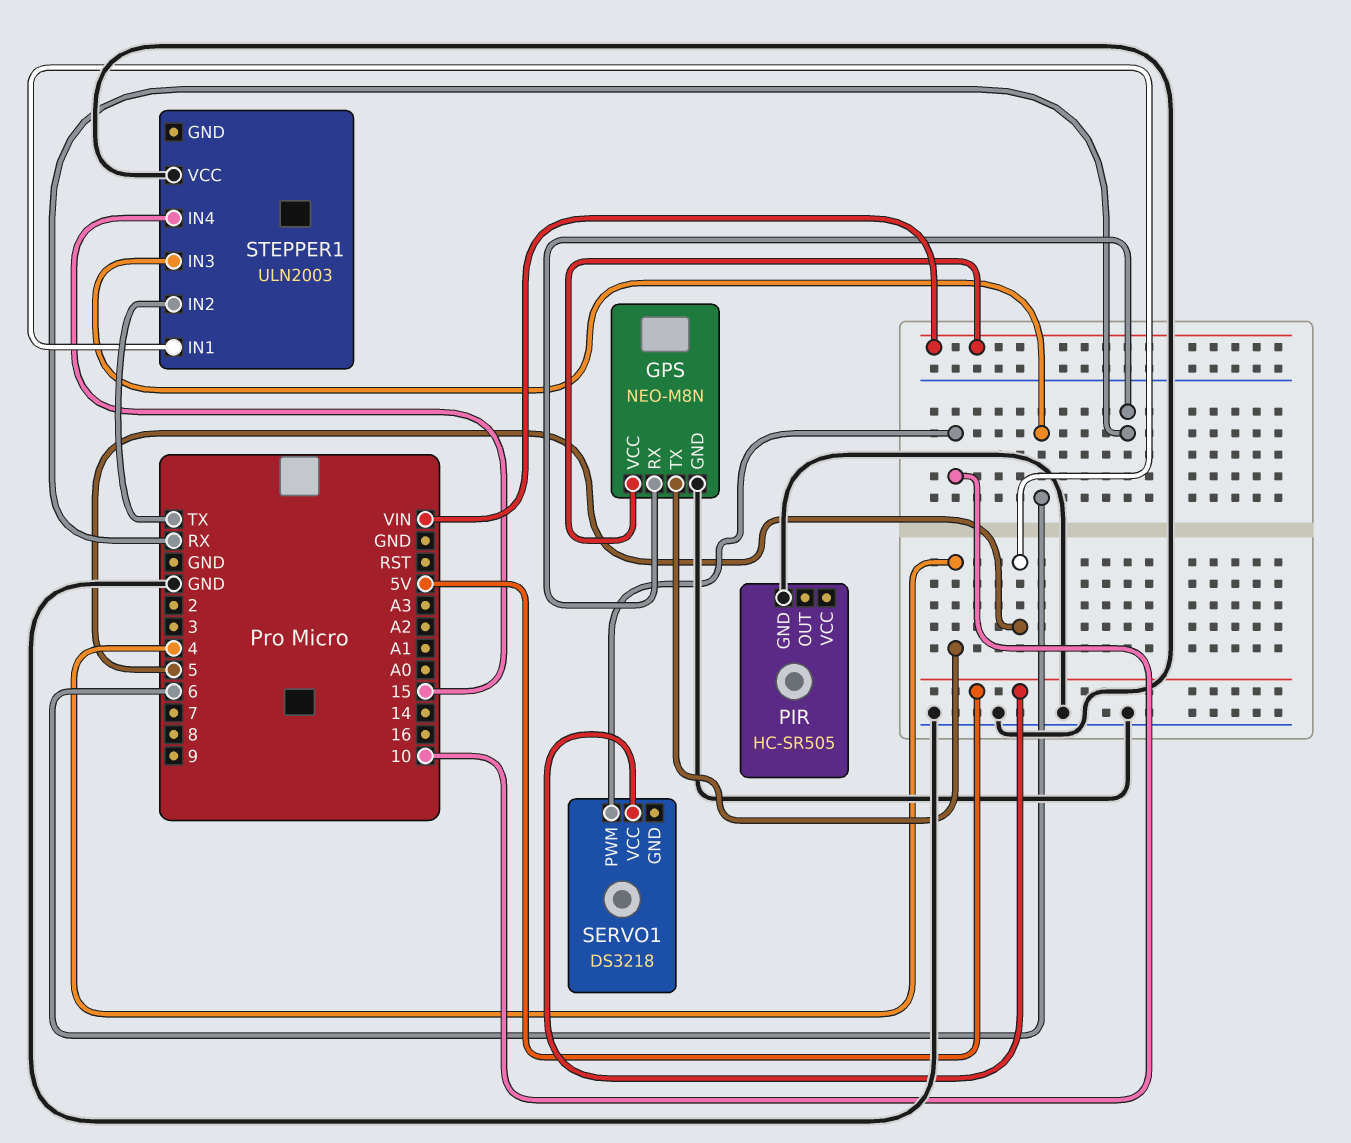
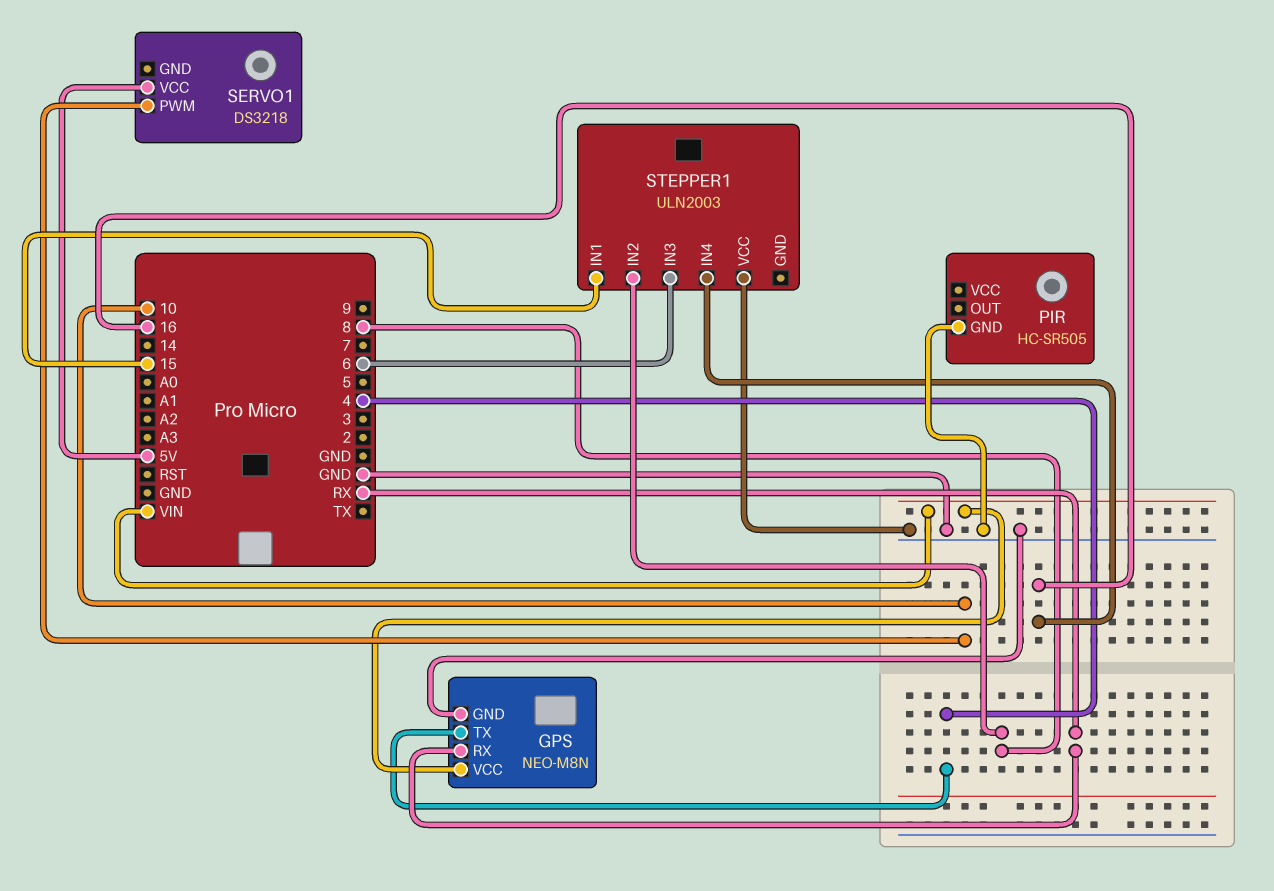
STEPPER1 pin IN1: 5 -> 15
STEPPER1 pin IN2: TX -> 8
STEPPER1 pin IN4: 15 -> 16

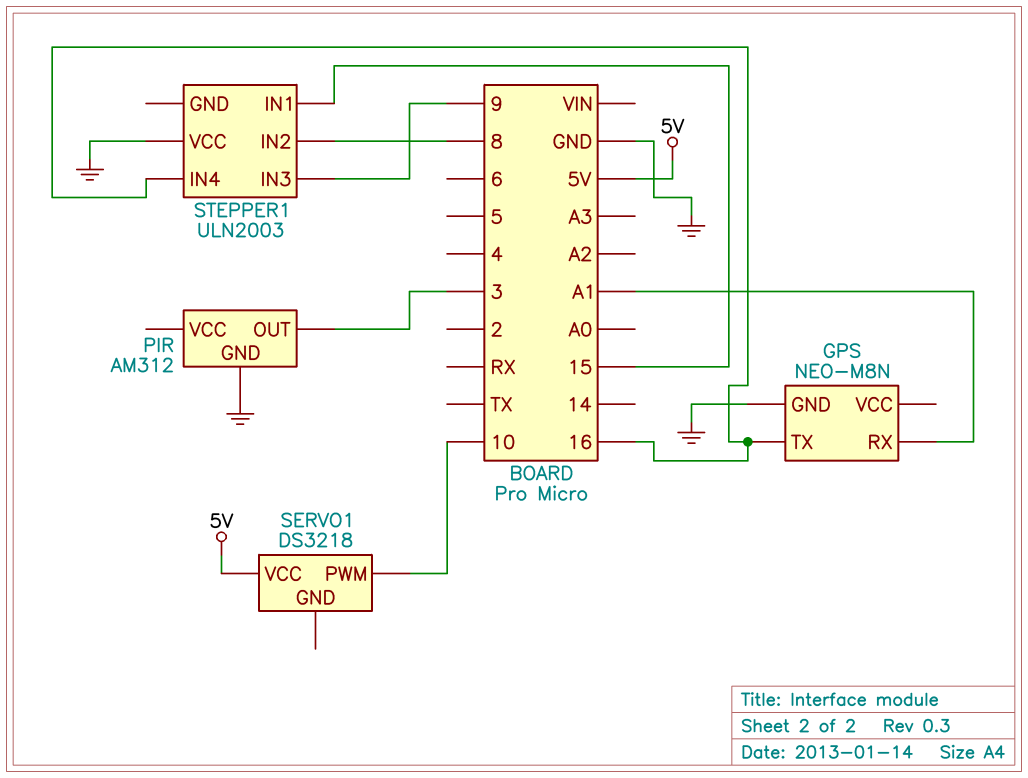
GPS pin RX: RX -> A1
GPS pin TX: 4 -> 16
GPS pin VCC: VIN -> none
PIR: HC-SR505 -> AM312
PIR pin OUT: none -> 3
STEPPER1 pin IN3: 6 -> 9

